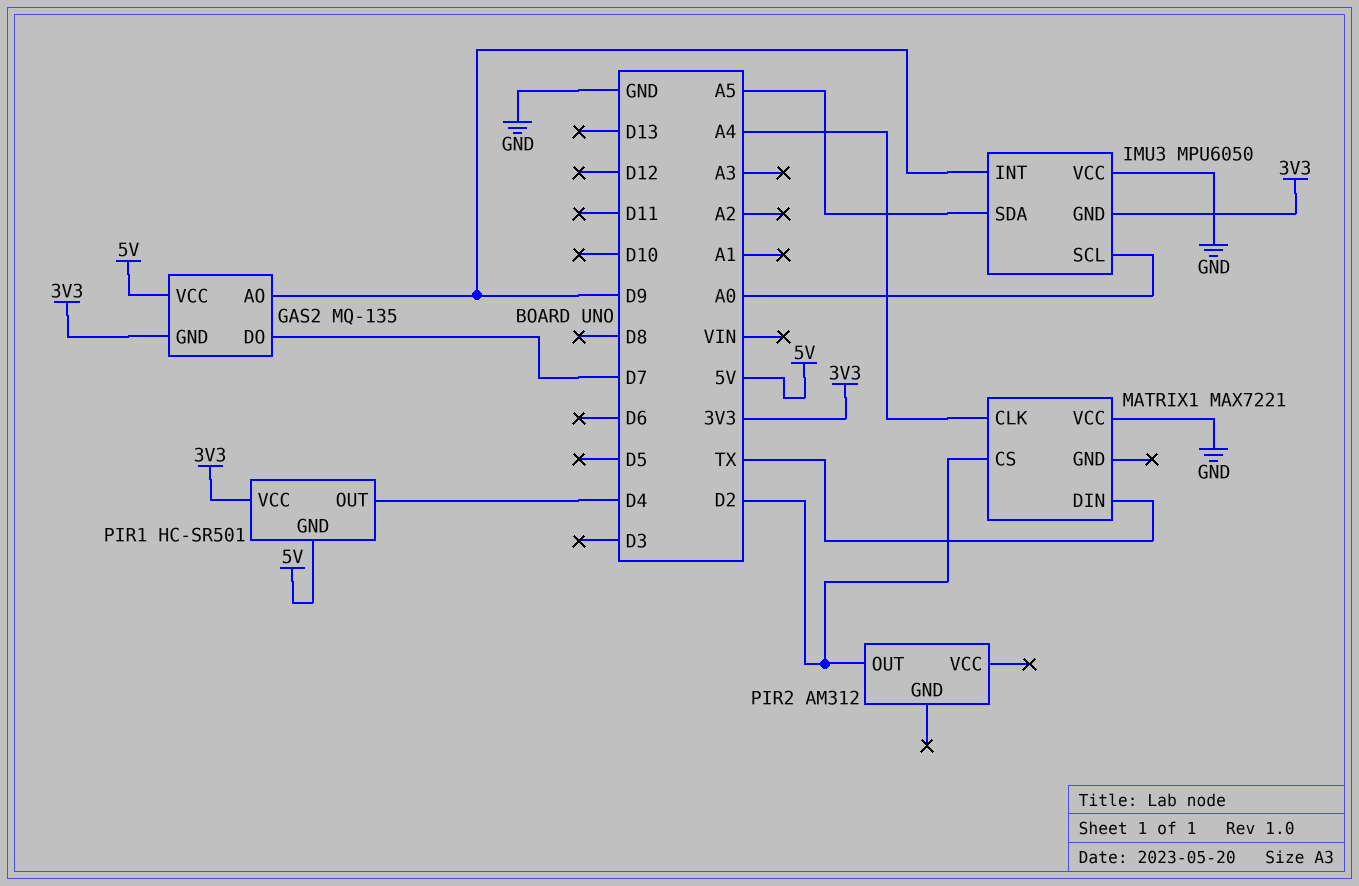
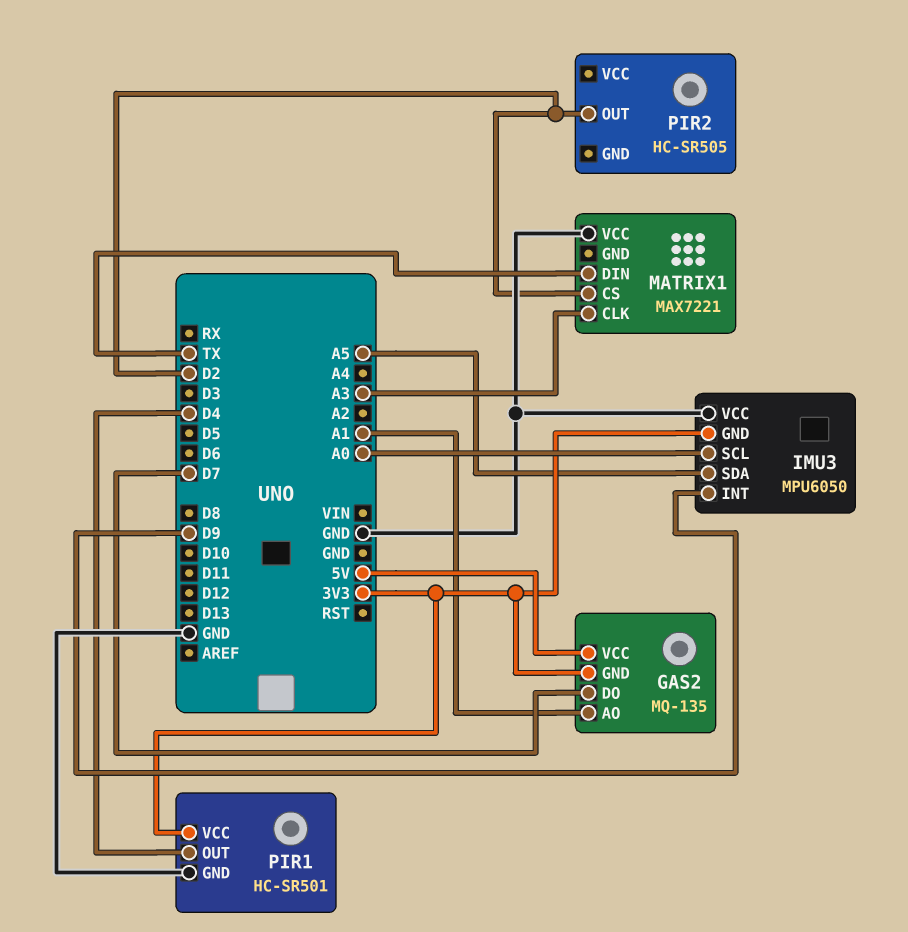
GAS2 pin AO: D9 -> A1
MATRIX1 pin CLK: A4 -> A3
PIR1 pin GND: 5V -> GND
PIR2: AM312 -> HC-SR505

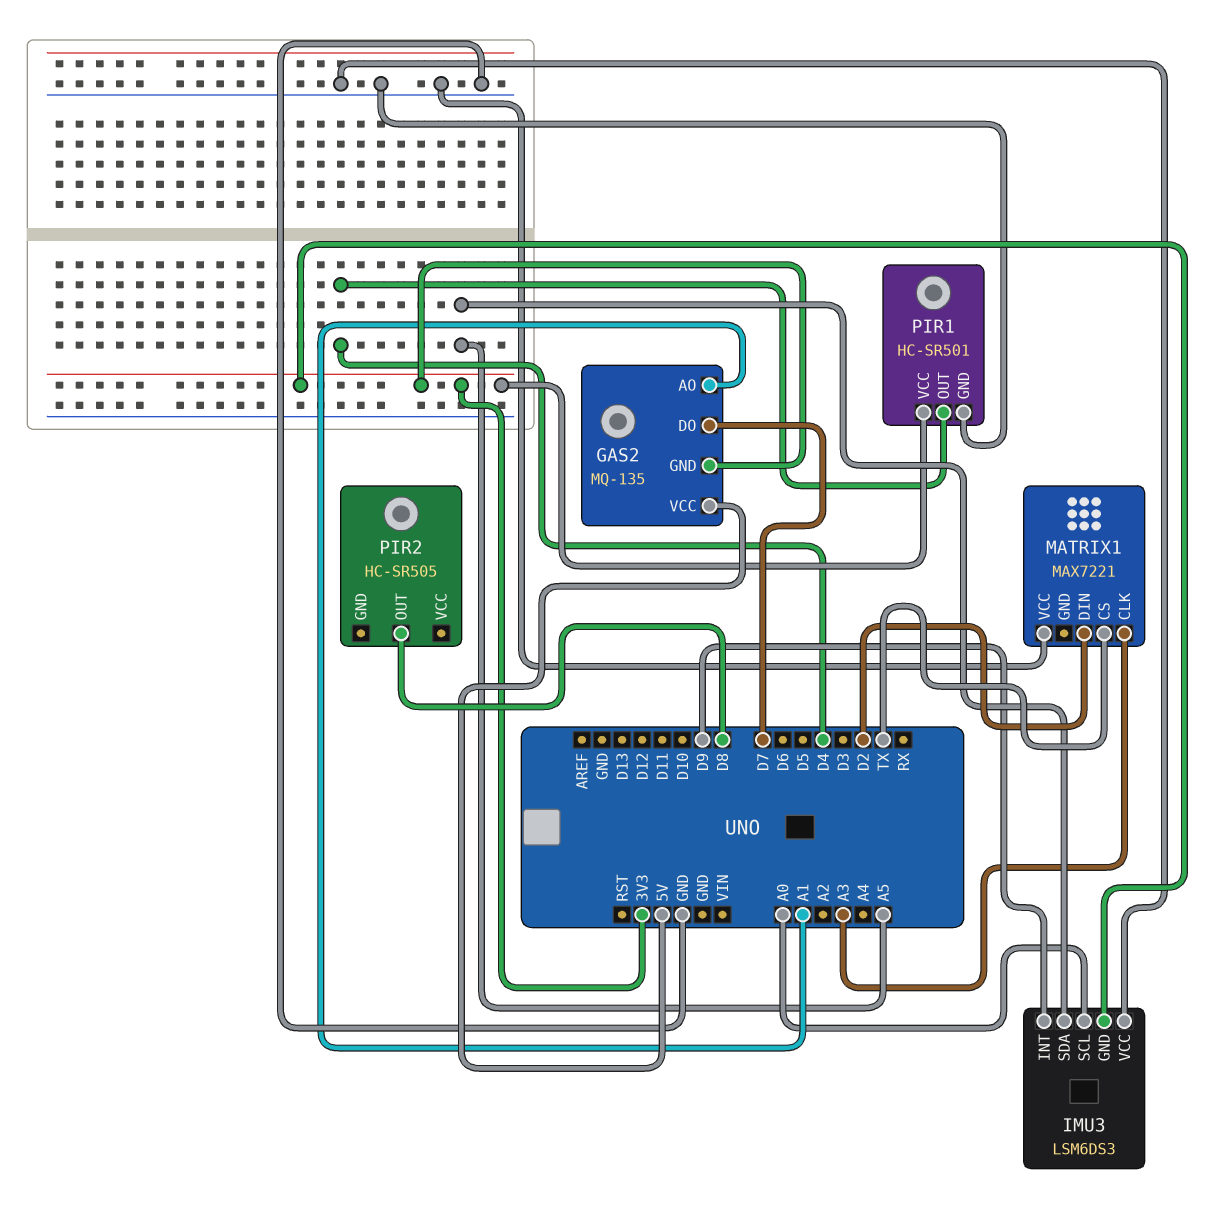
IMU3: MPU6050 -> LSM6DS3
MATRIX1 pin CS: D2 -> TX
MATRIX1 pin DIN: TX -> D2
PIR2 pin OUT: D2 -> D8

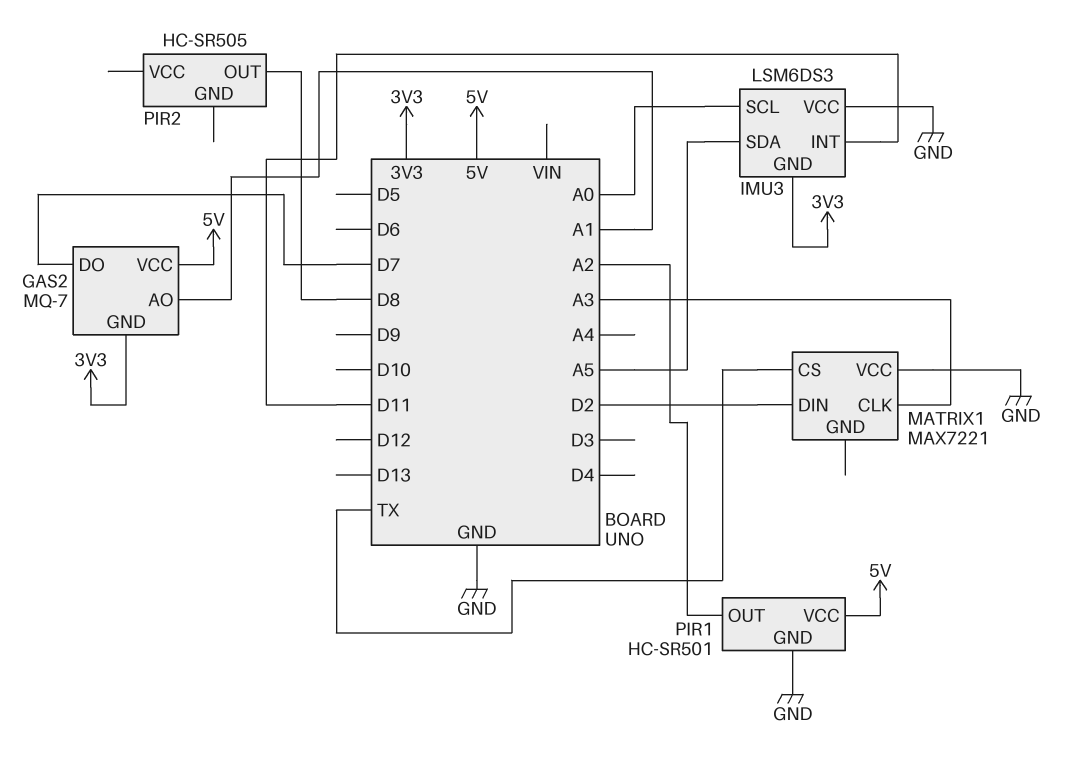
GAS2: MQ-135 -> MQ-7
IMU3 pin INT: D9 -> D11
PIR1 pin OUT: D4 -> A2
PIR1 pin VCC: 3V3 -> 5V

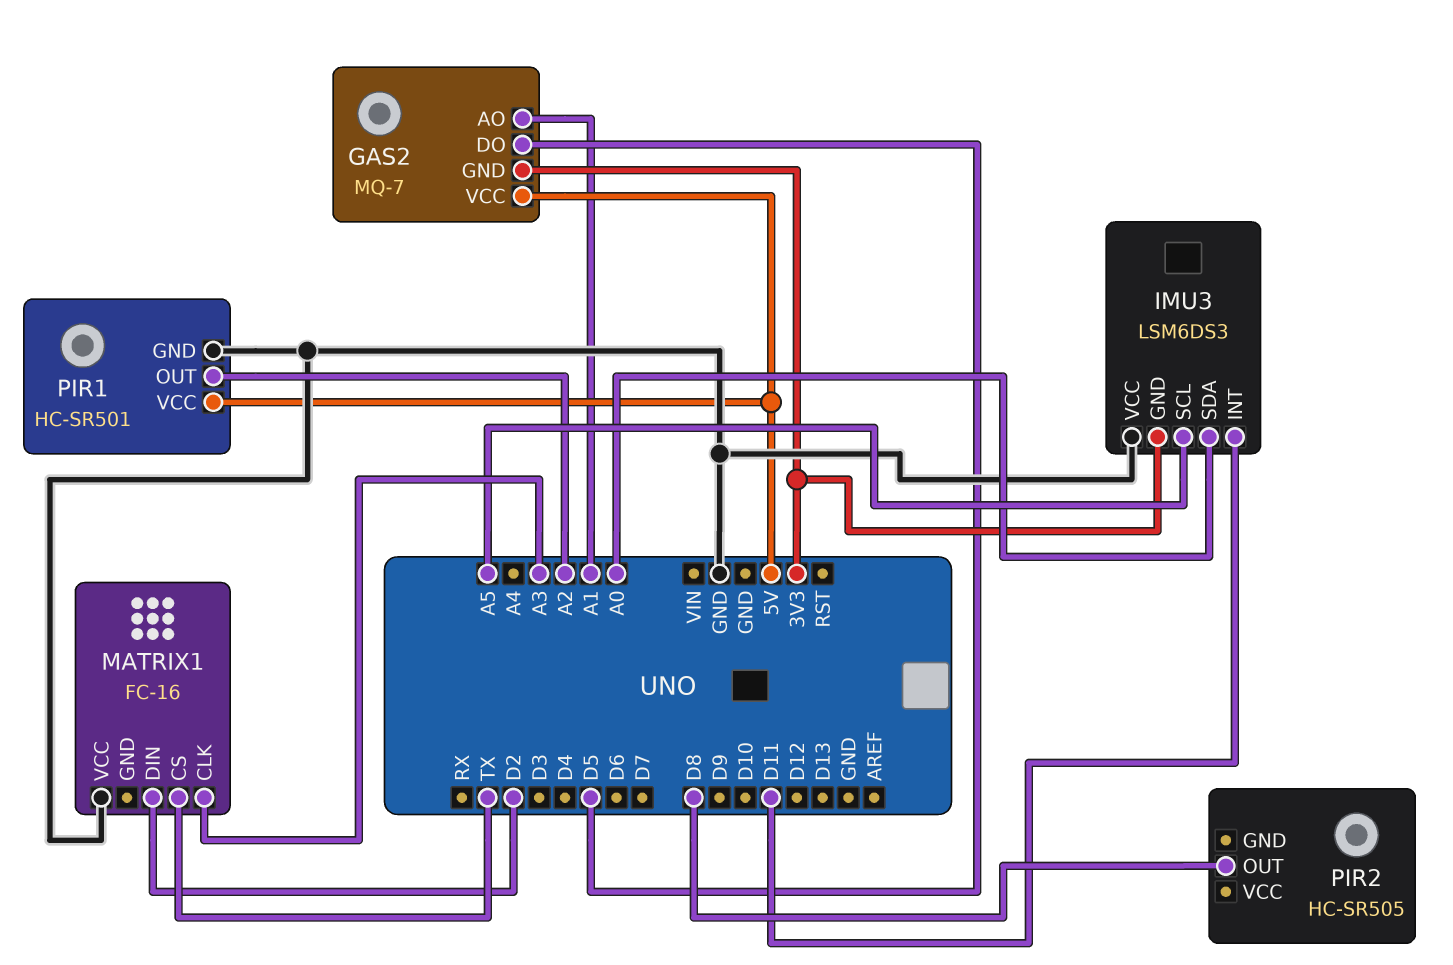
GAS2 pin DO: D7 -> D5
IMU3 pin SCL: A0 -> A5
IMU3 pin SDA: A5 -> A0
MATRIX1: MAX7221 -> FC-16

